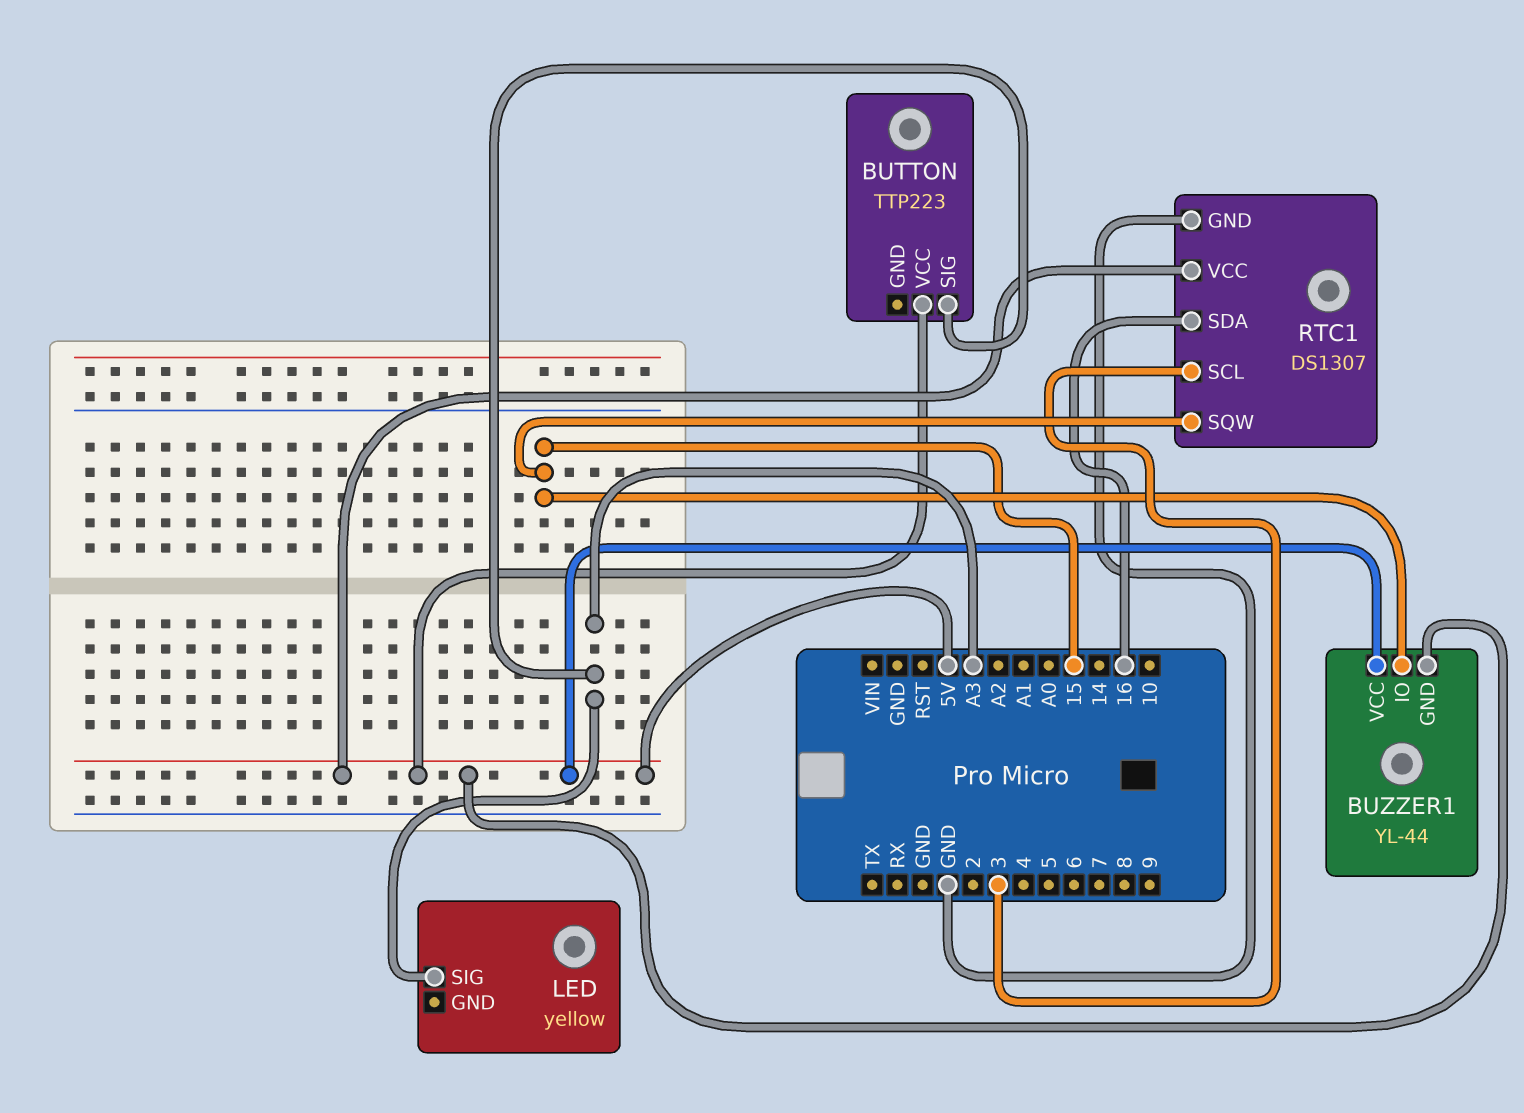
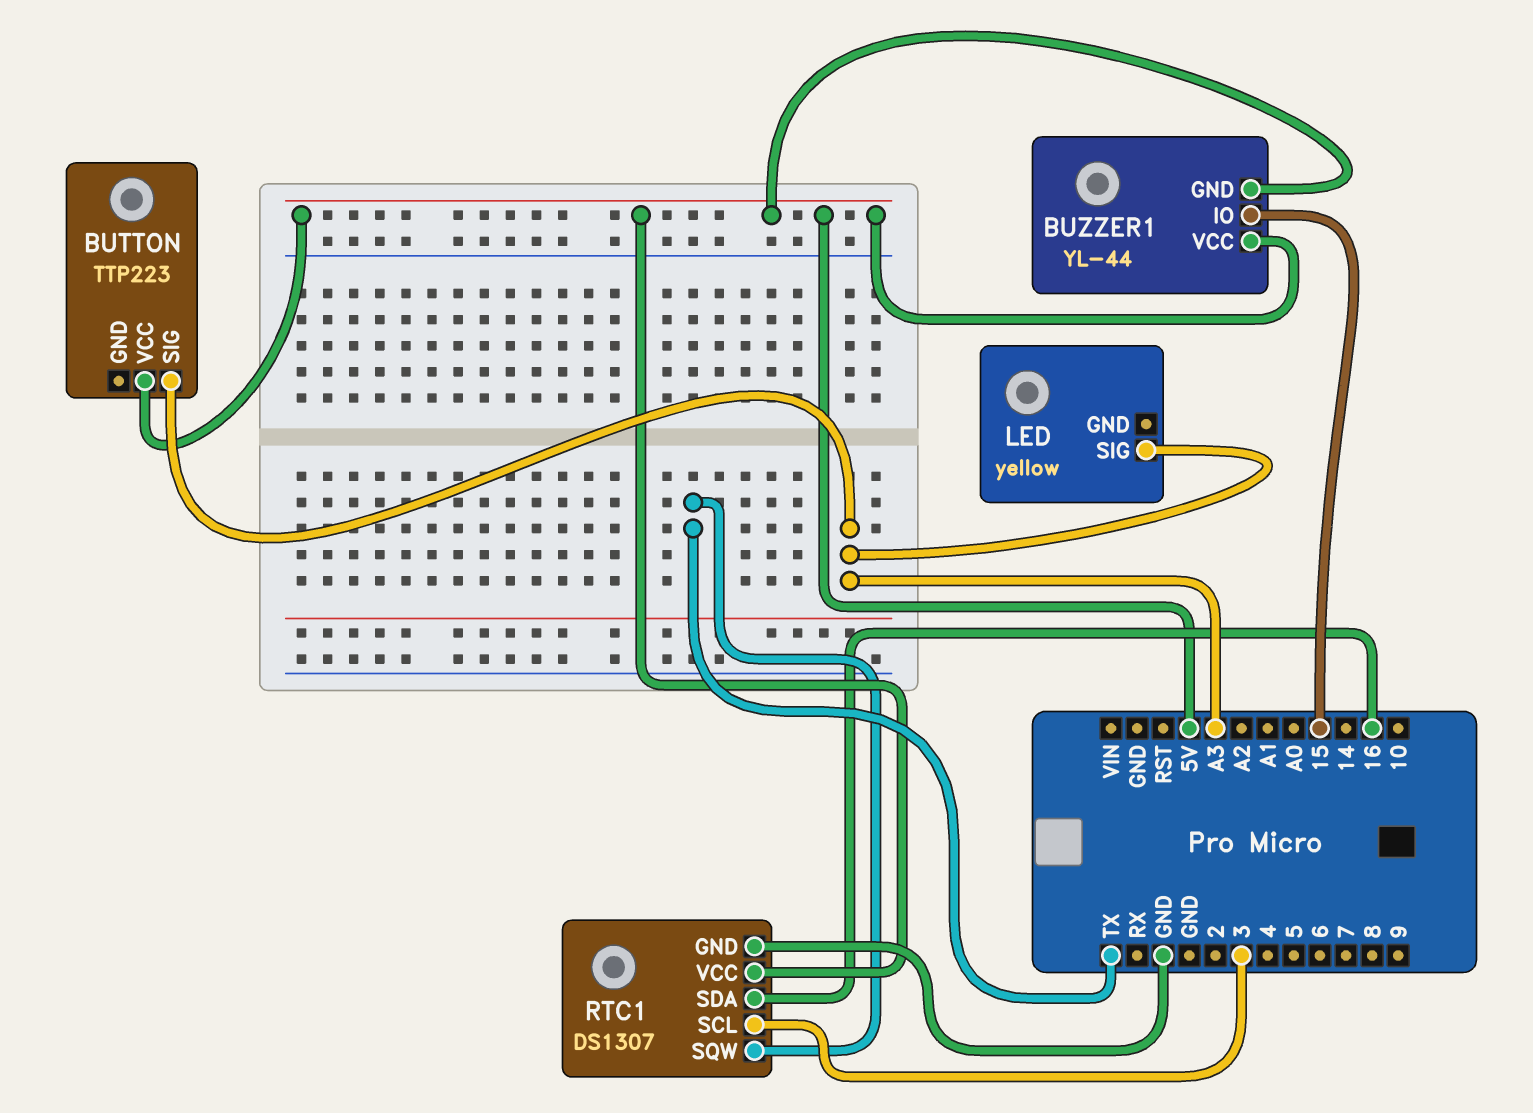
RTC1 pin SQW: 15 -> TX

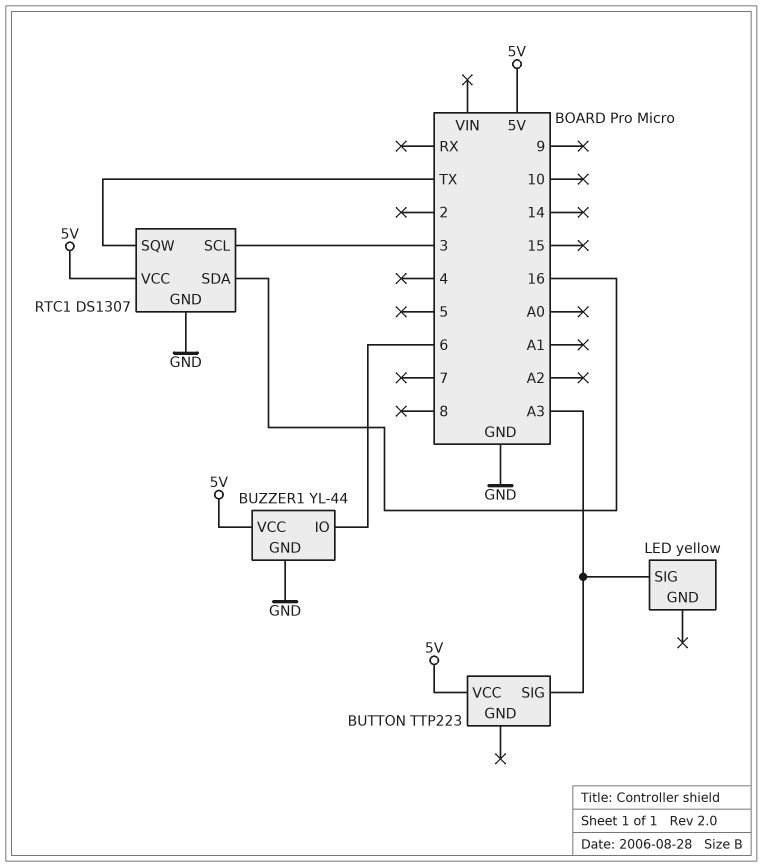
BUZZER1 pin GND: 5V -> GND
BUZZER1 pin IO: 15 -> 6

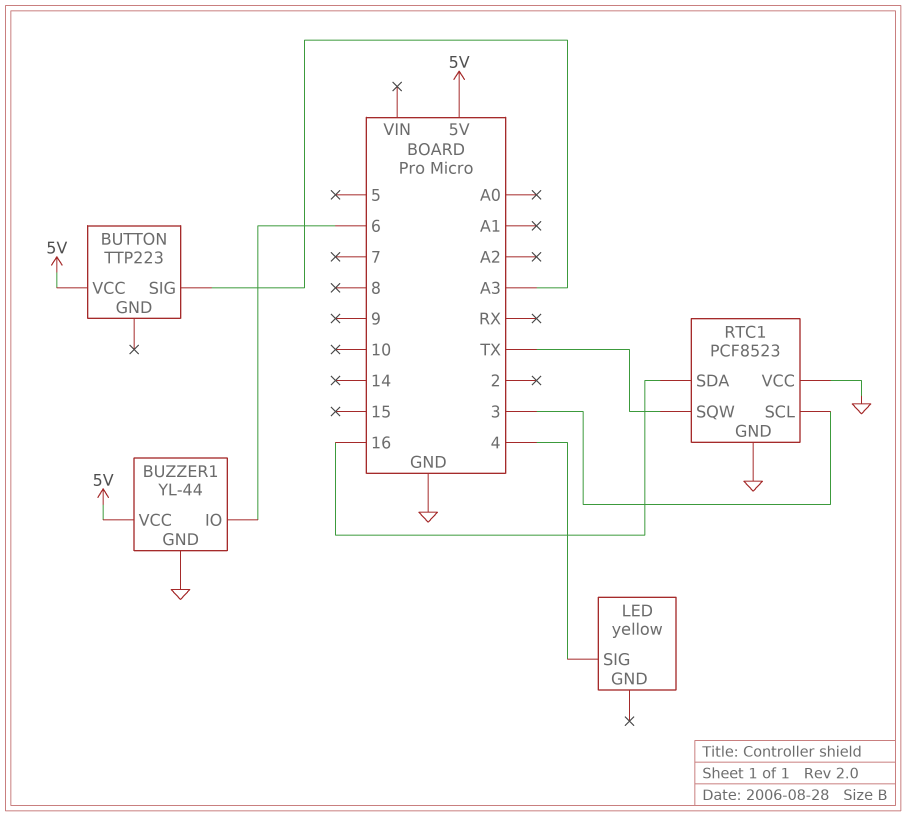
LED pin SIG: A3 -> 4
RTC1: DS1307 -> PCF8523
RTC1 pin VCC: 5V -> GND

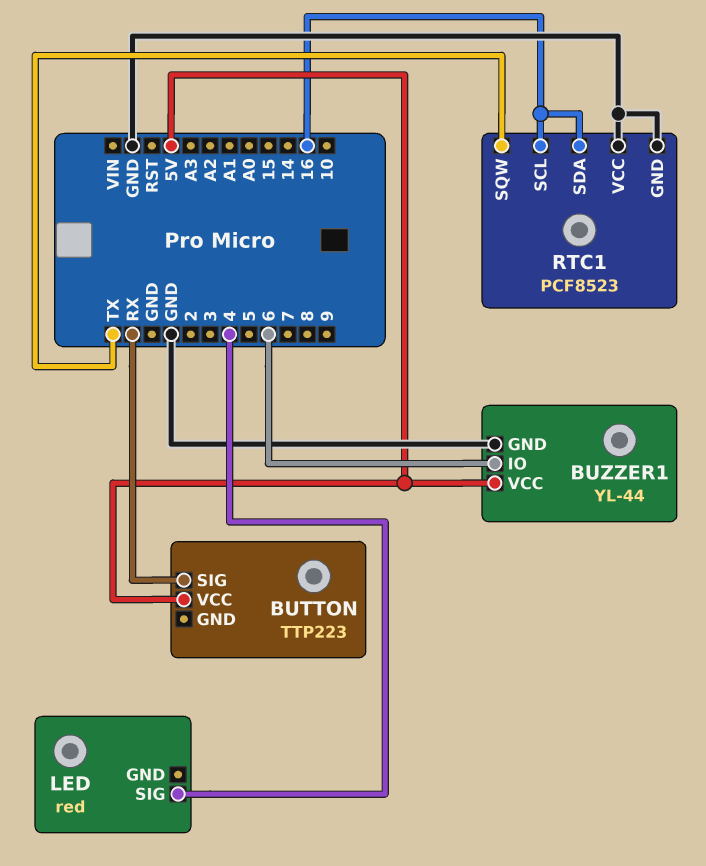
BUTTON pin SIG: A3 -> RX
LED: yellow -> red
RTC1 pin SCL: 3 -> 16

